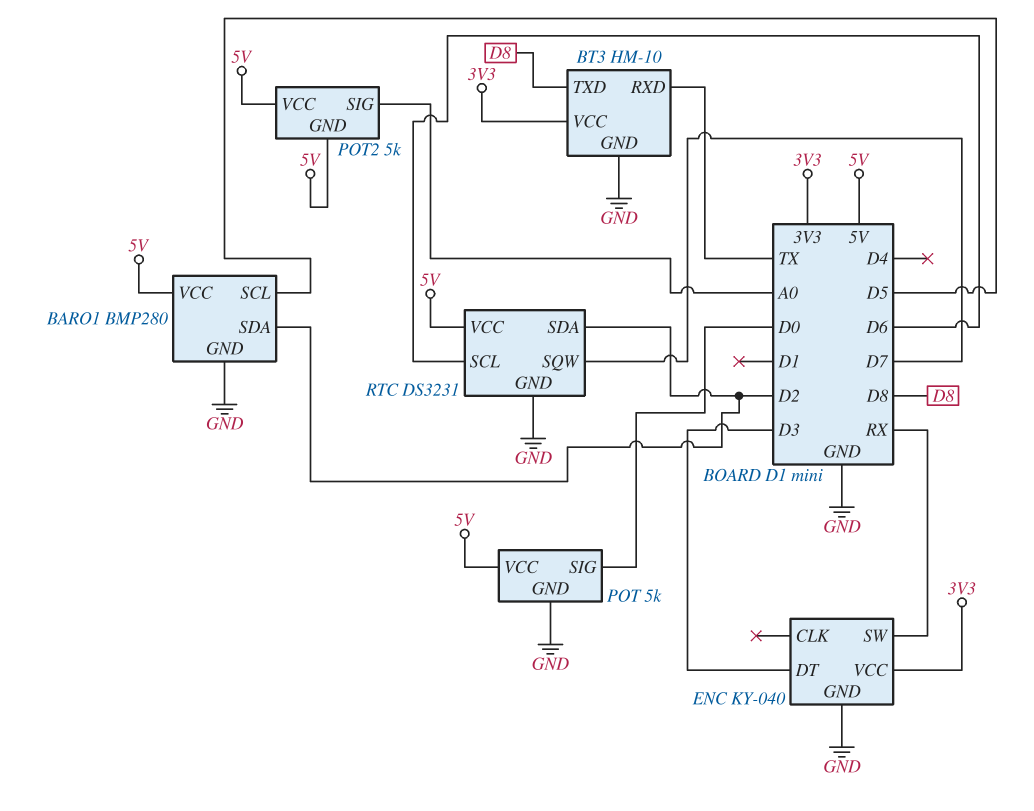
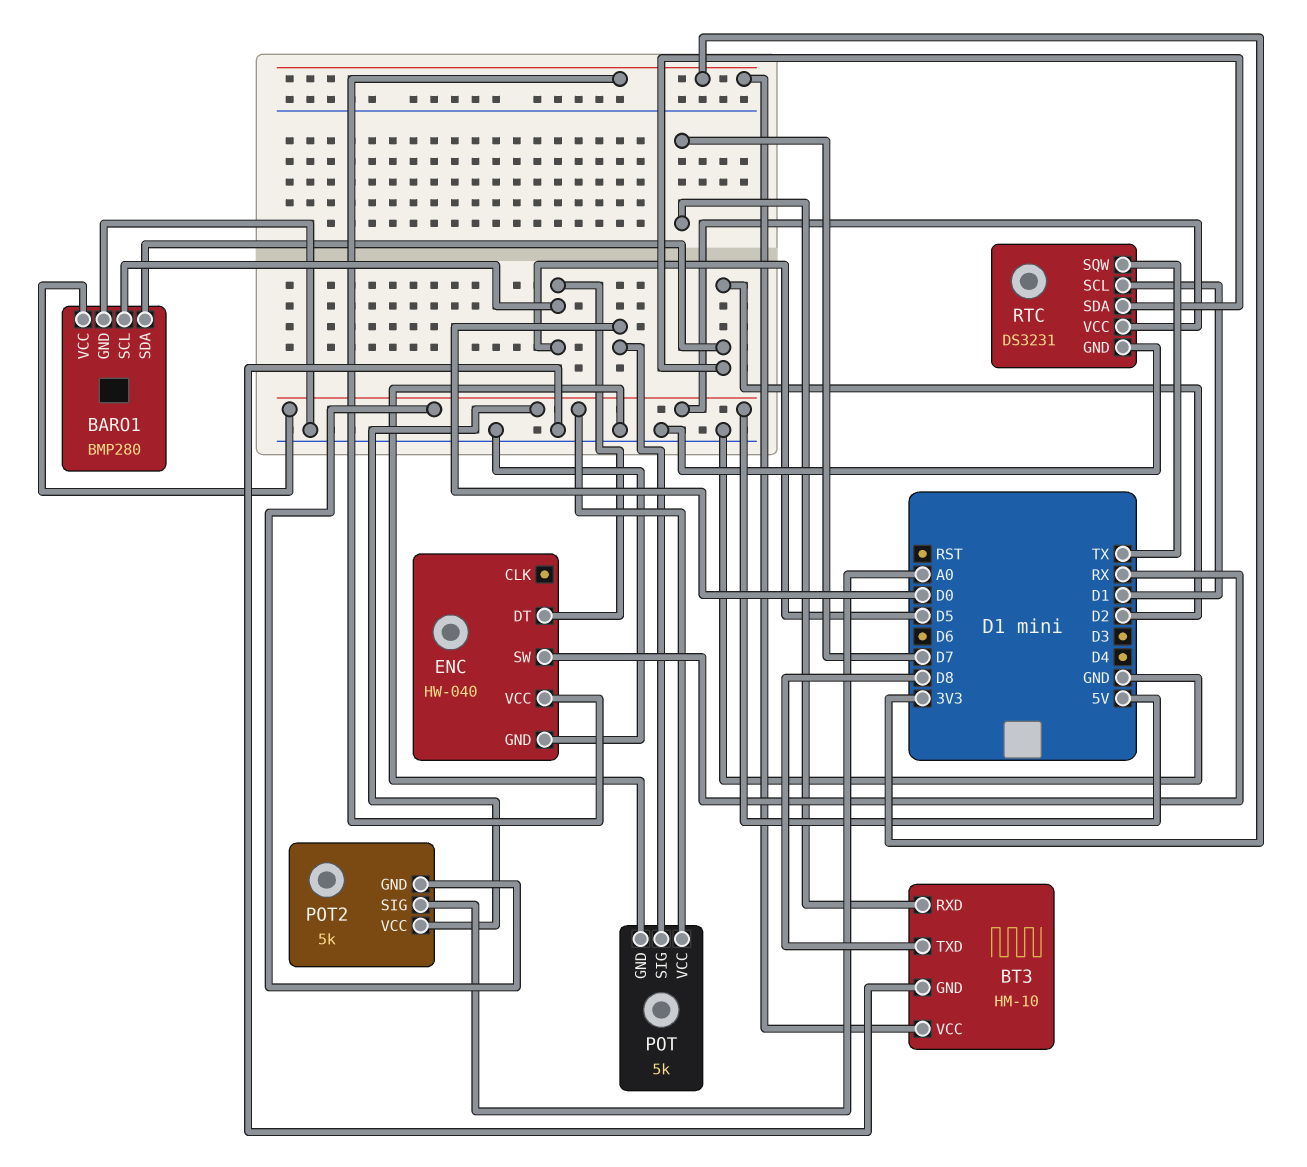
BT3 pin RXD: TX -> D7
ENC: KY-040 -> HW-040
ENC pin DT: D3 -> D5
RTC pin SCL: D6 -> D1
RTC pin SQW: D7 -> TX

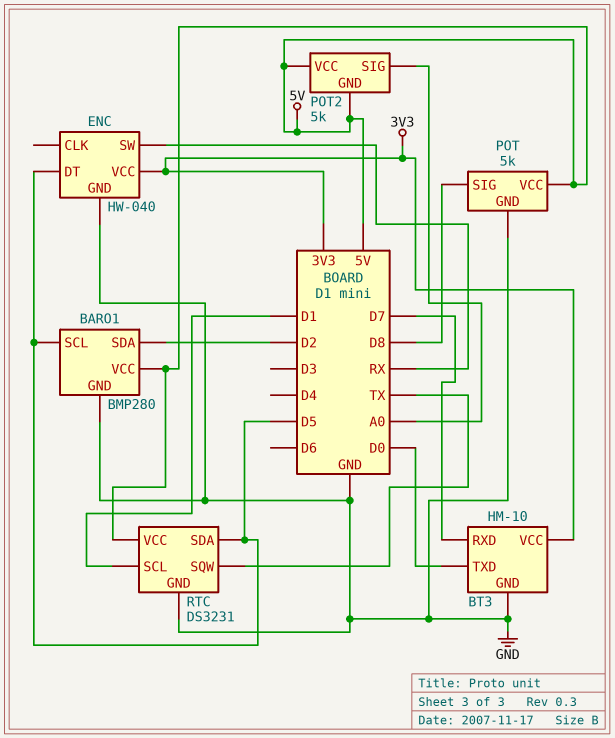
BT3 pin TXD: D8 -> D0
POT pin SIG: D0 -> D8
RTC pin SDA: D2 -> D5

